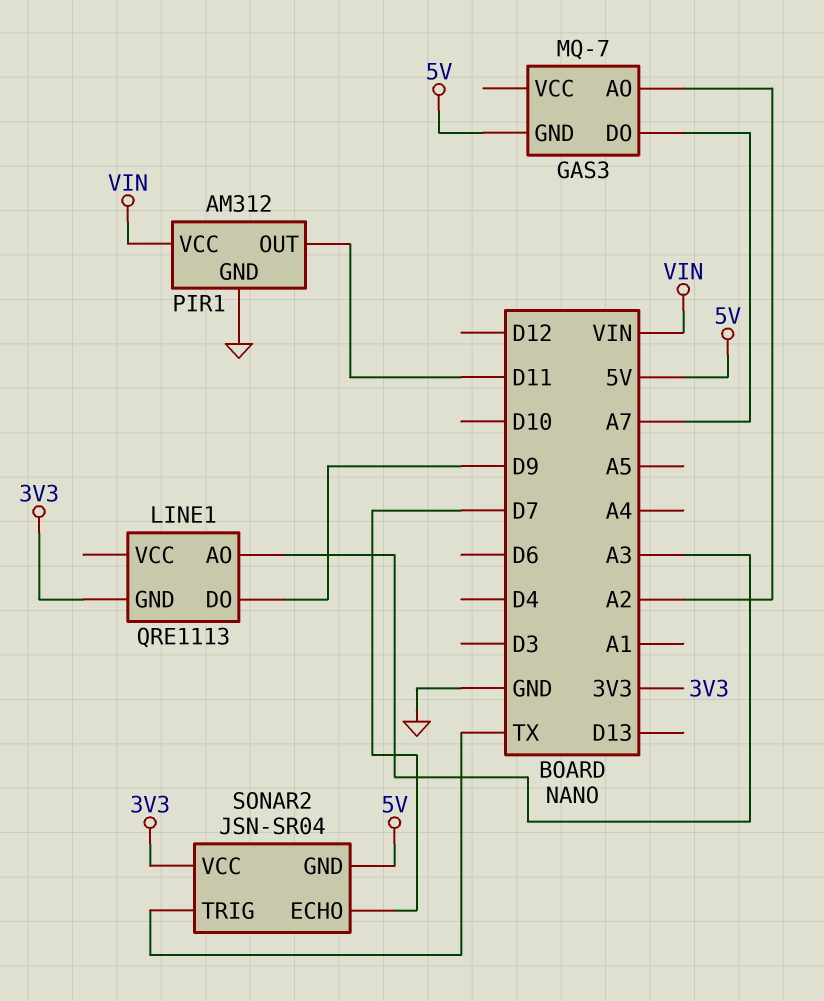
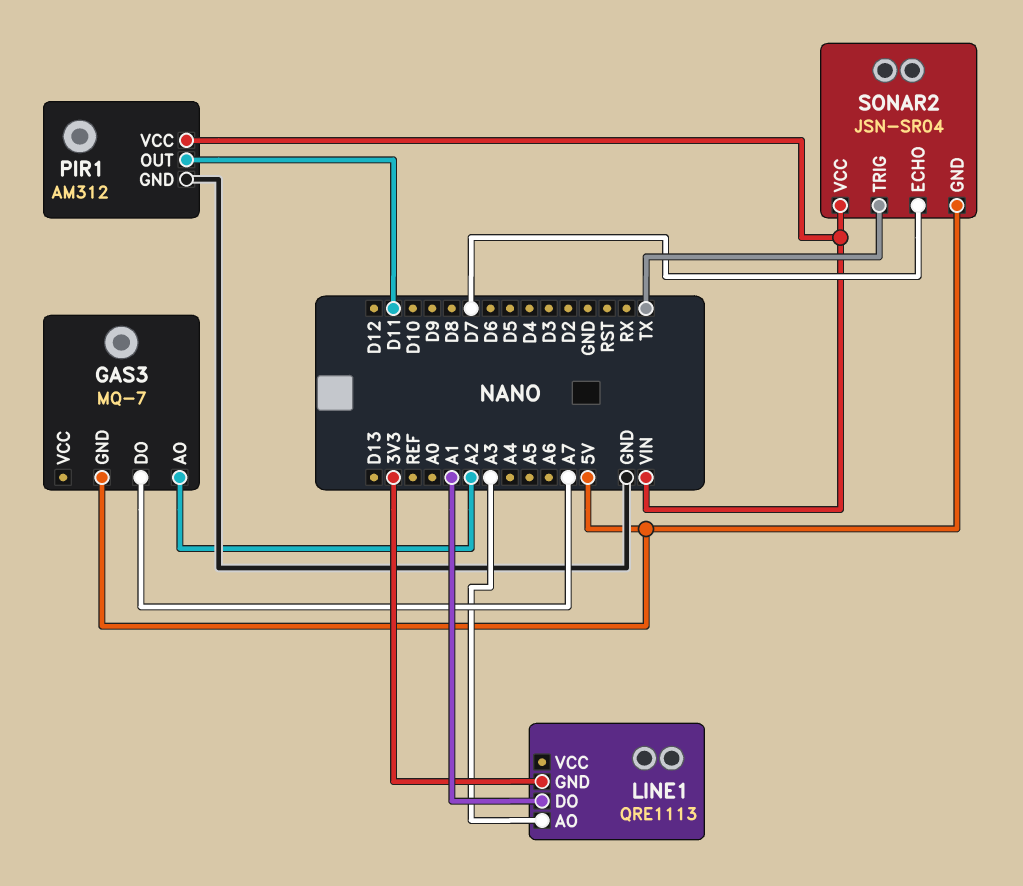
LINE1 pin DO: D9 -> A1
SONAR2 pin VCC: 3V3 -> VIN

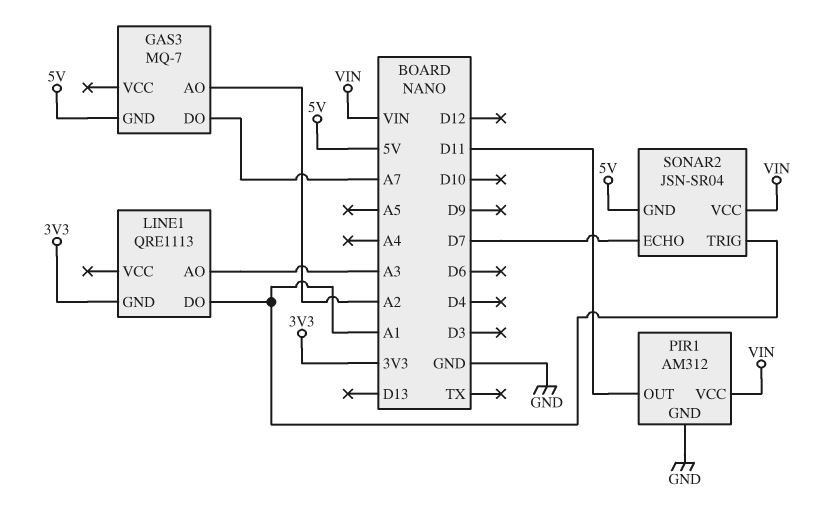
SONAR2 pin TRIG: TX -> A1

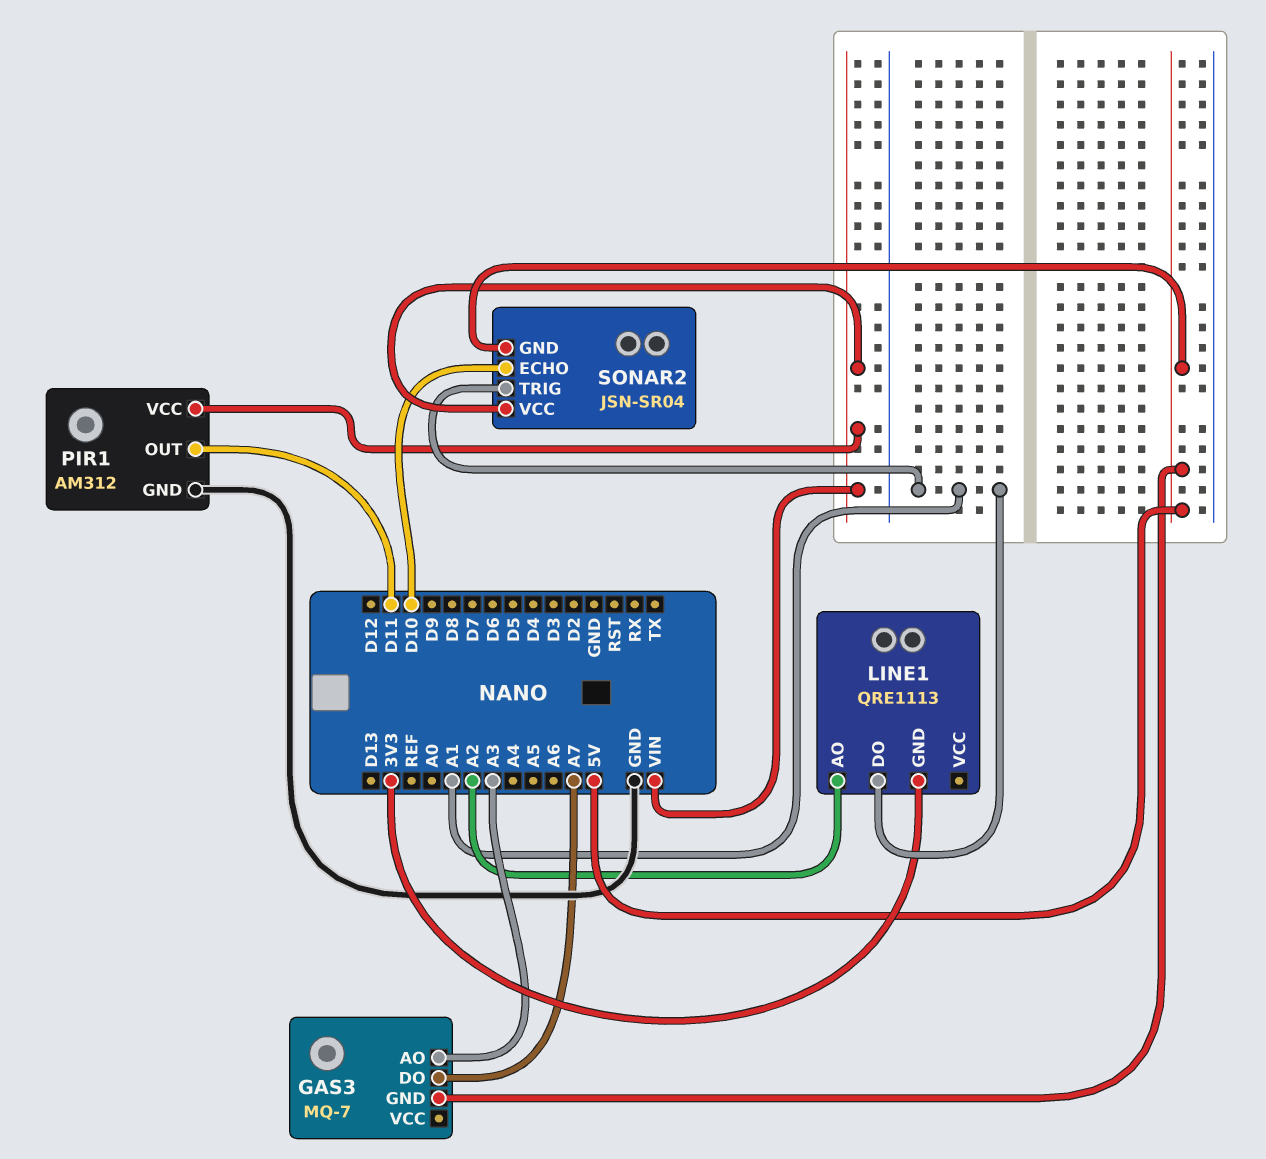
GAS3 pin AO: A2 -> A3
LINE1 pin AO: A3 -> A2
SONAR2 pin ECHO: D7 -> D10

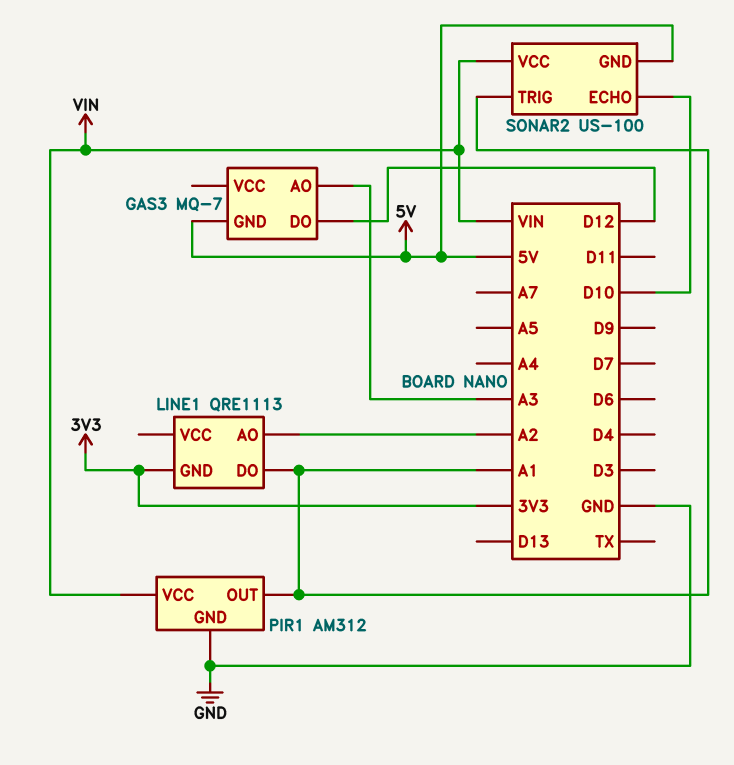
GAS3 pin DO: A7 -> D12
PIR1 pin OUT: D11 -> A1
SONAR2: JSN-SR04 -> US-100

